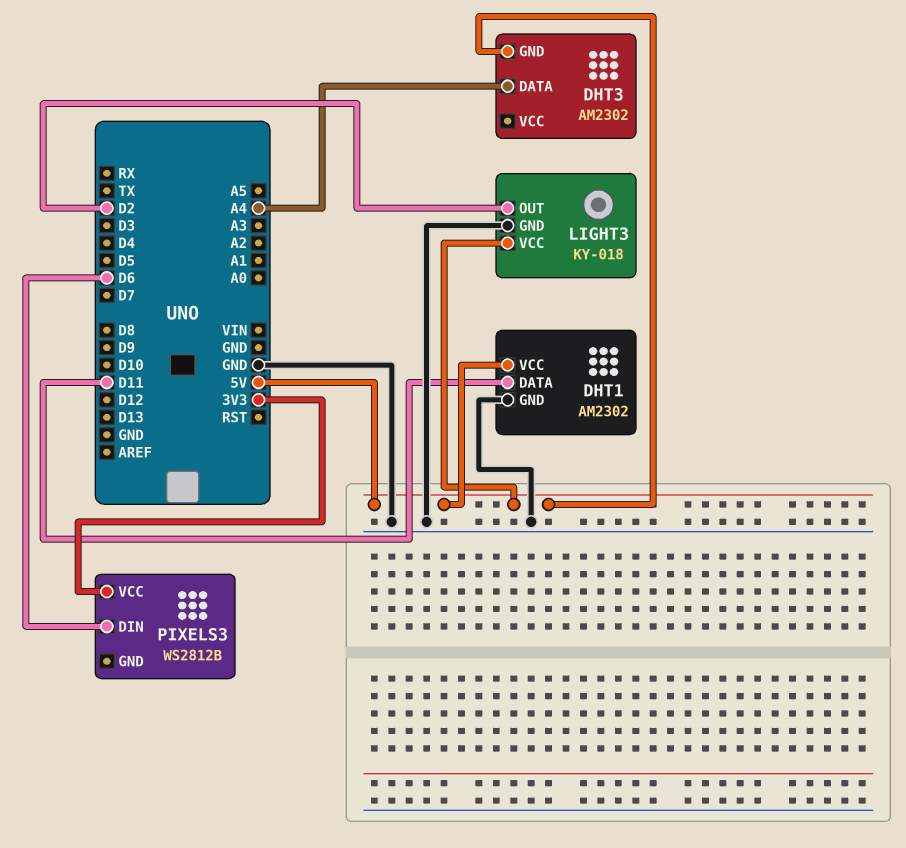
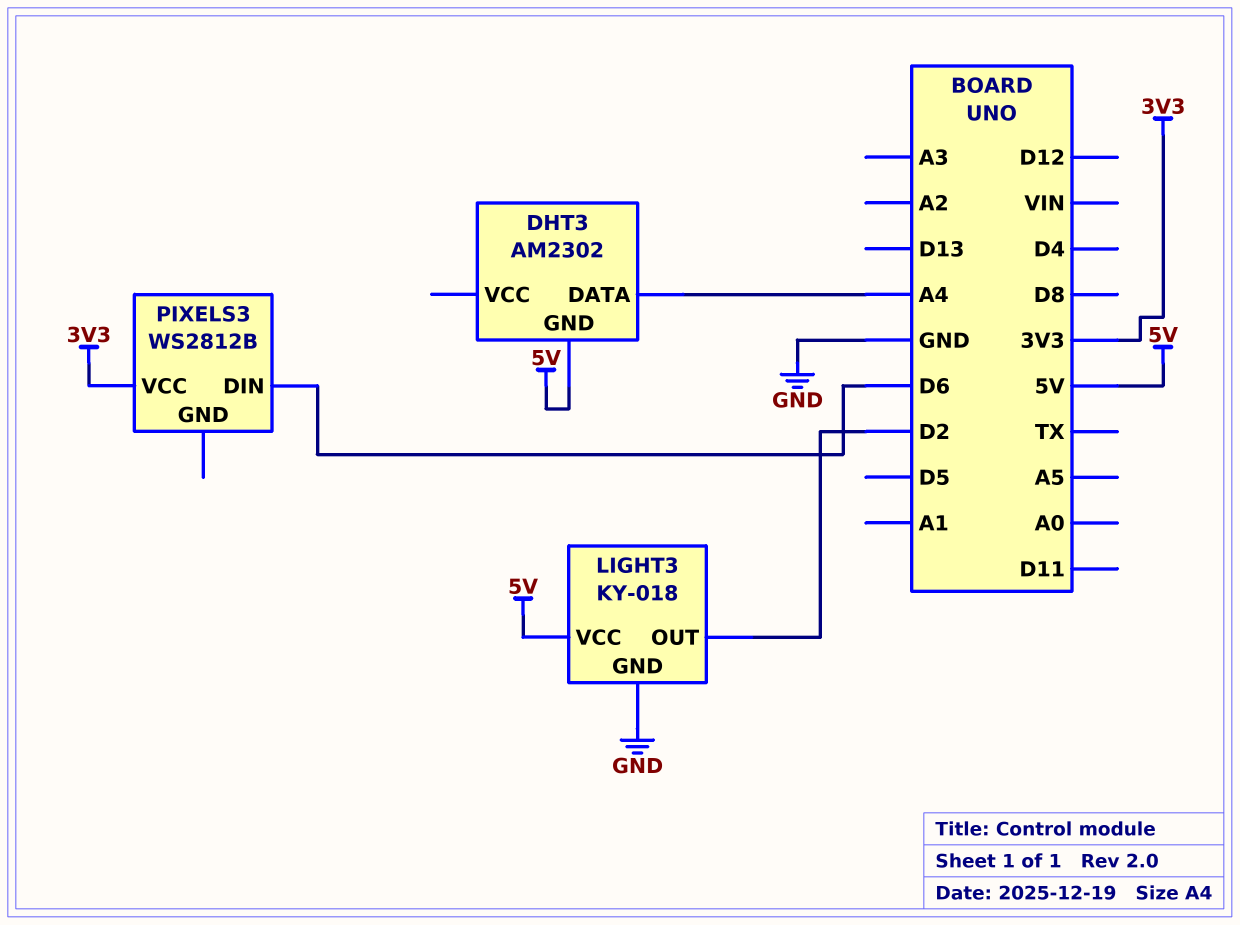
DHT1: AM2302 -> none
DHT1 pin DATA: D11 -> none
DHT1 pin GND: GND -> none
DHT1 pin VCC: 5V -> none

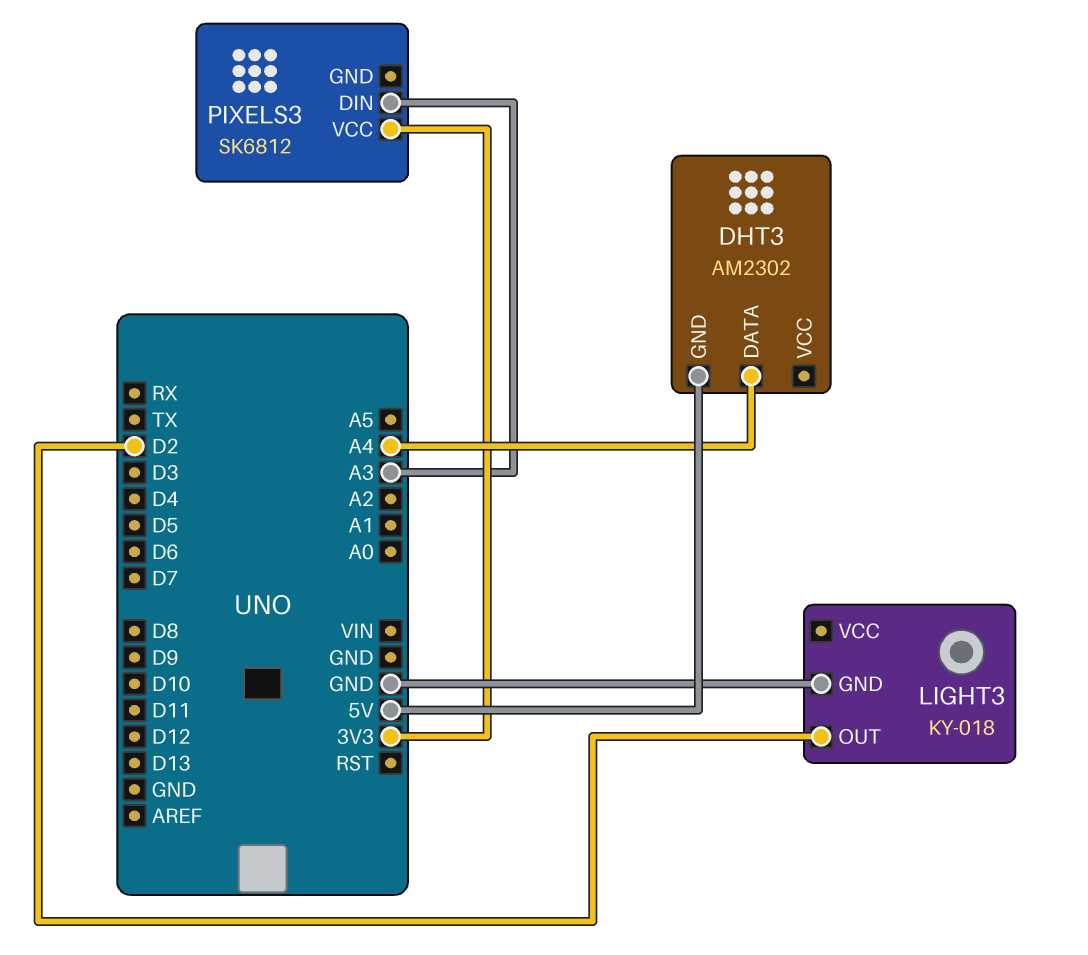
LIGHT3 pin VCC: 5V -> none
PIXELS3: WS2812B -> SK6812
PIXELS3 pin DIN: D6 -> A3

